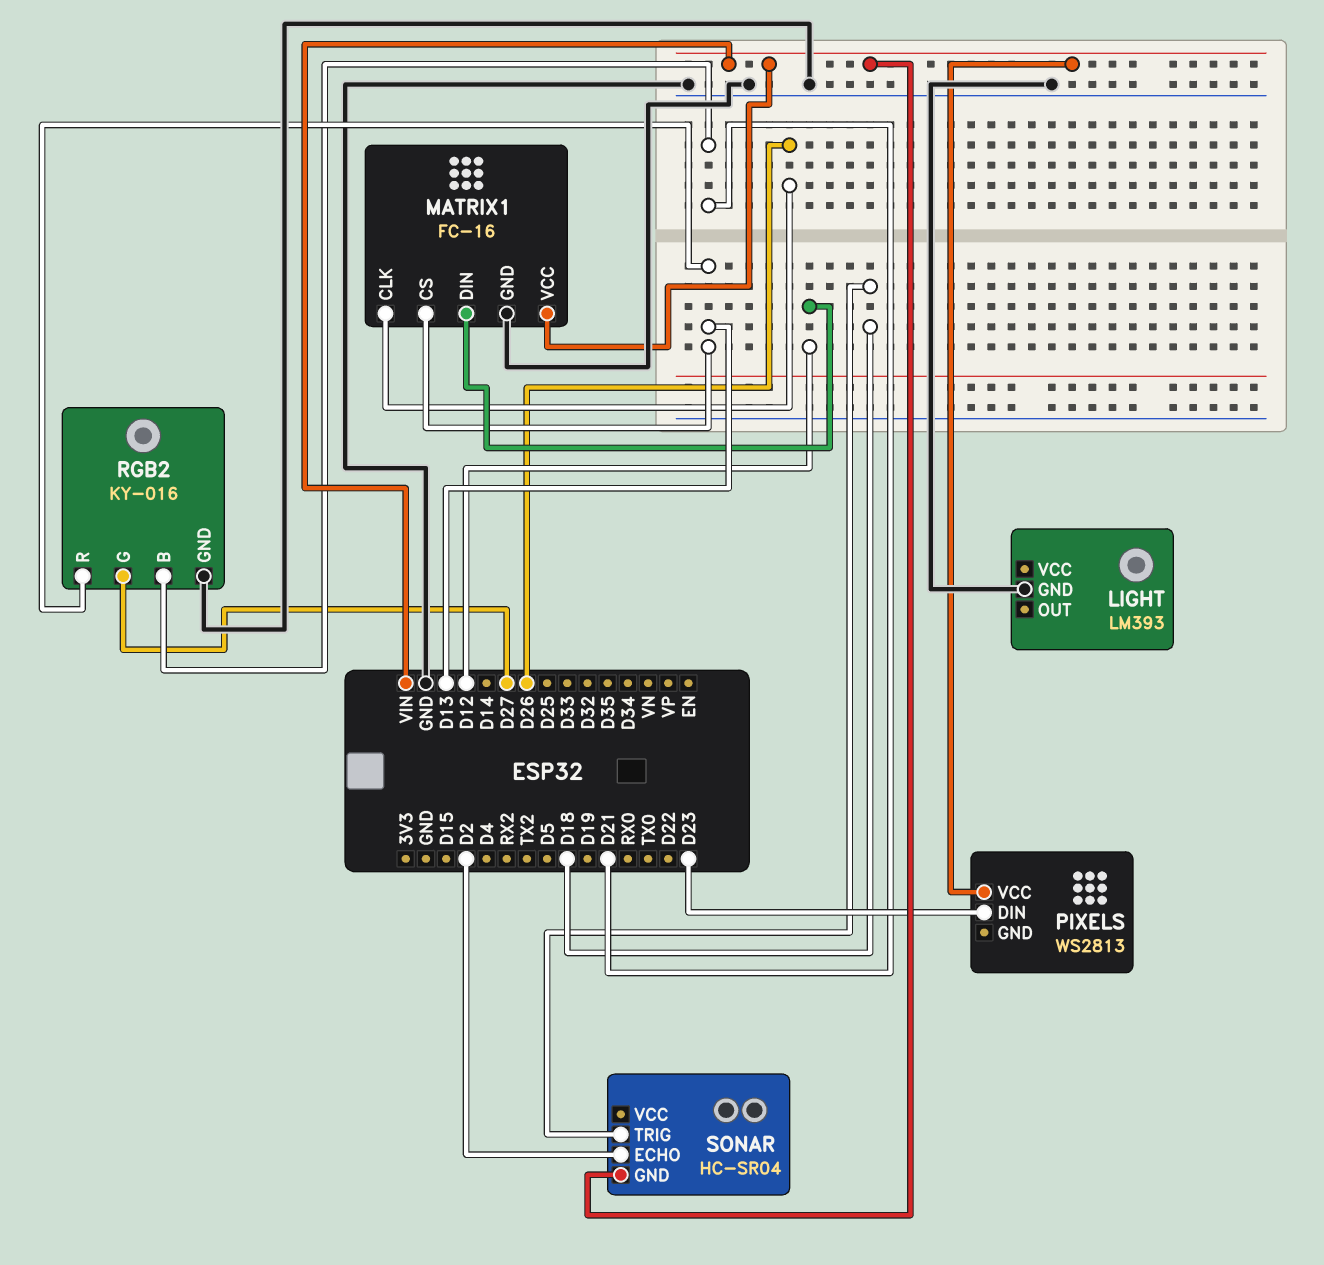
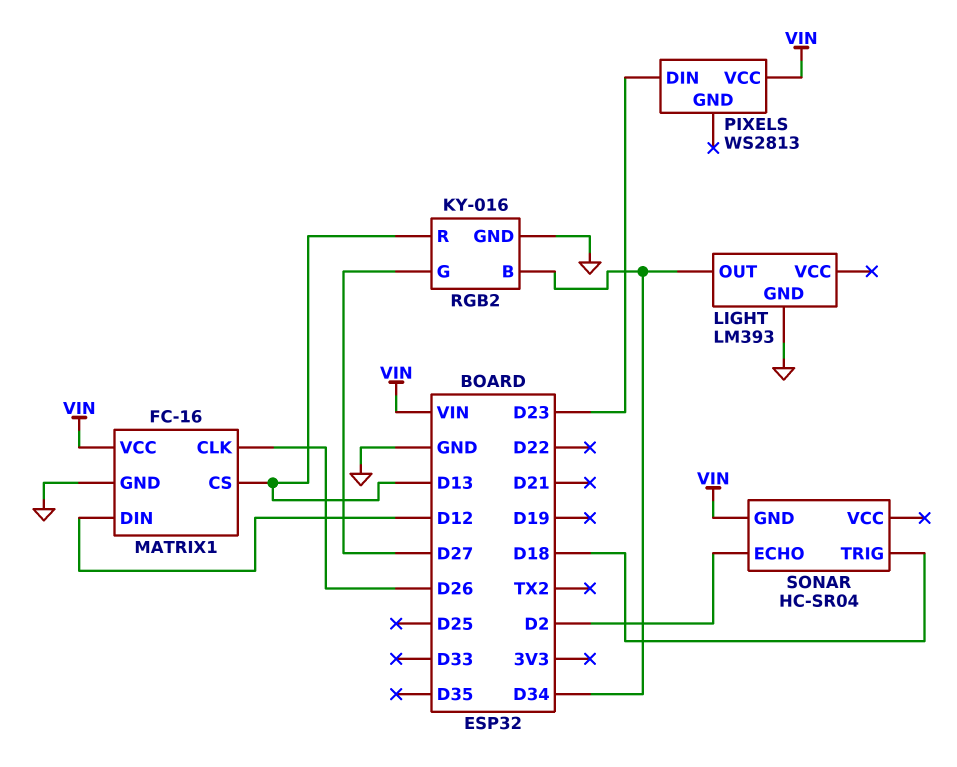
LIGHT pin OUT: none -> D34
RGB2 pin B: D21 -> D34

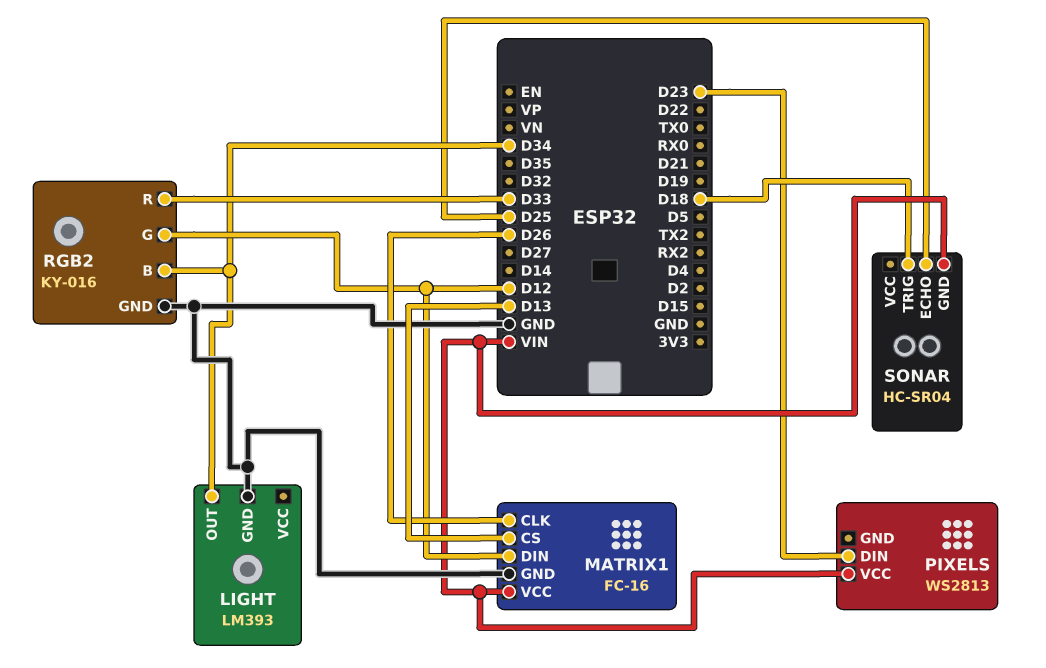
RGB2 pin G: D27 -> D12
RGB2 pin R: D13 -> D33
SONAR pin ECHO: D2 -> D25

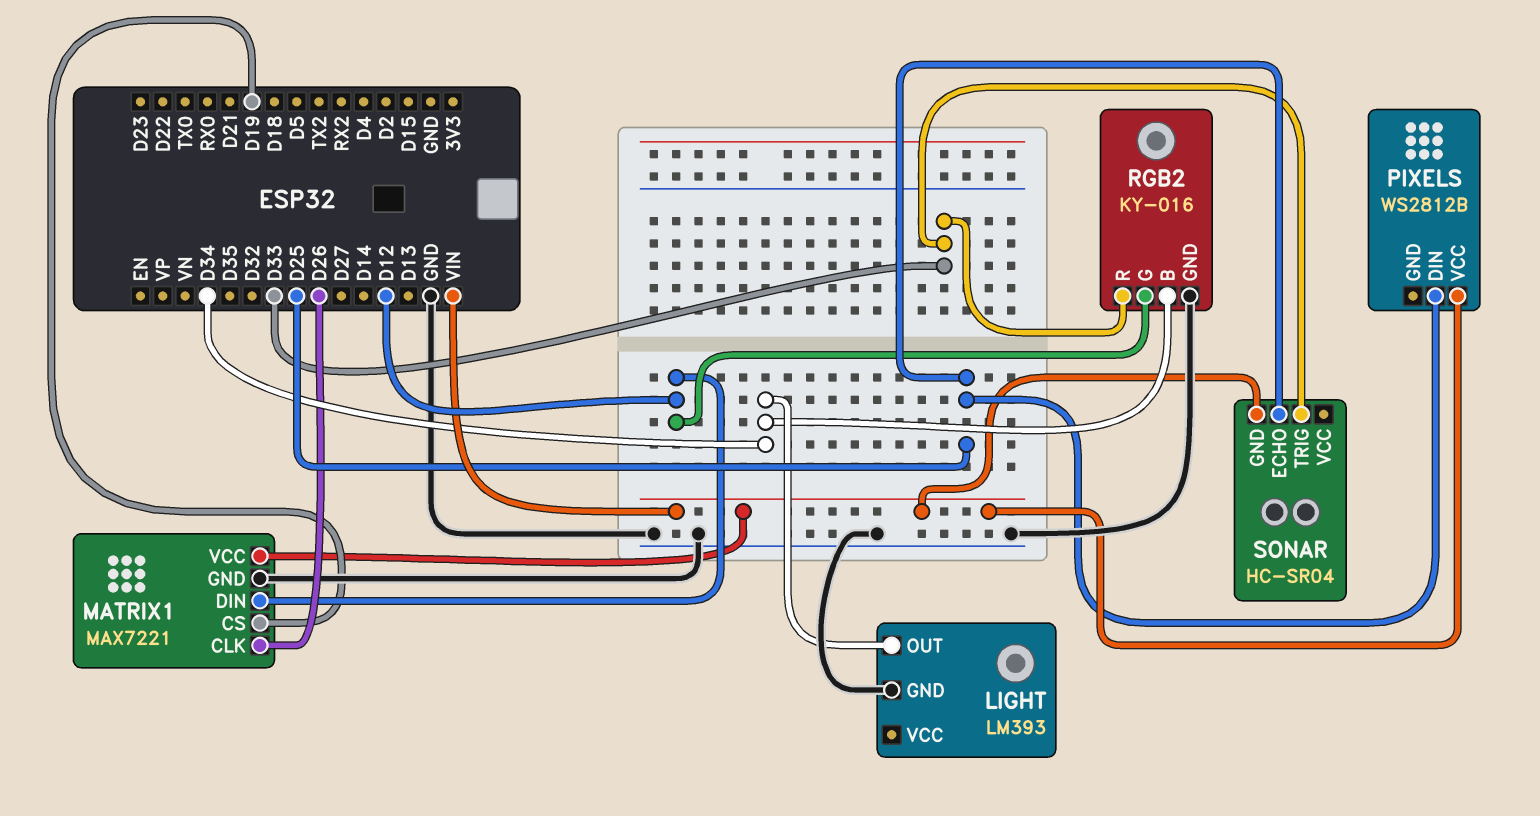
MATRIX1: FC-16 -> MAX7221
MATRIX1 pin CS: D13 -> D19
PIXELS: WS2813 -> WS2812B
PIXELS pin DIN: D23 -> D25
SONAR pin TRIG: D18 -> D33

